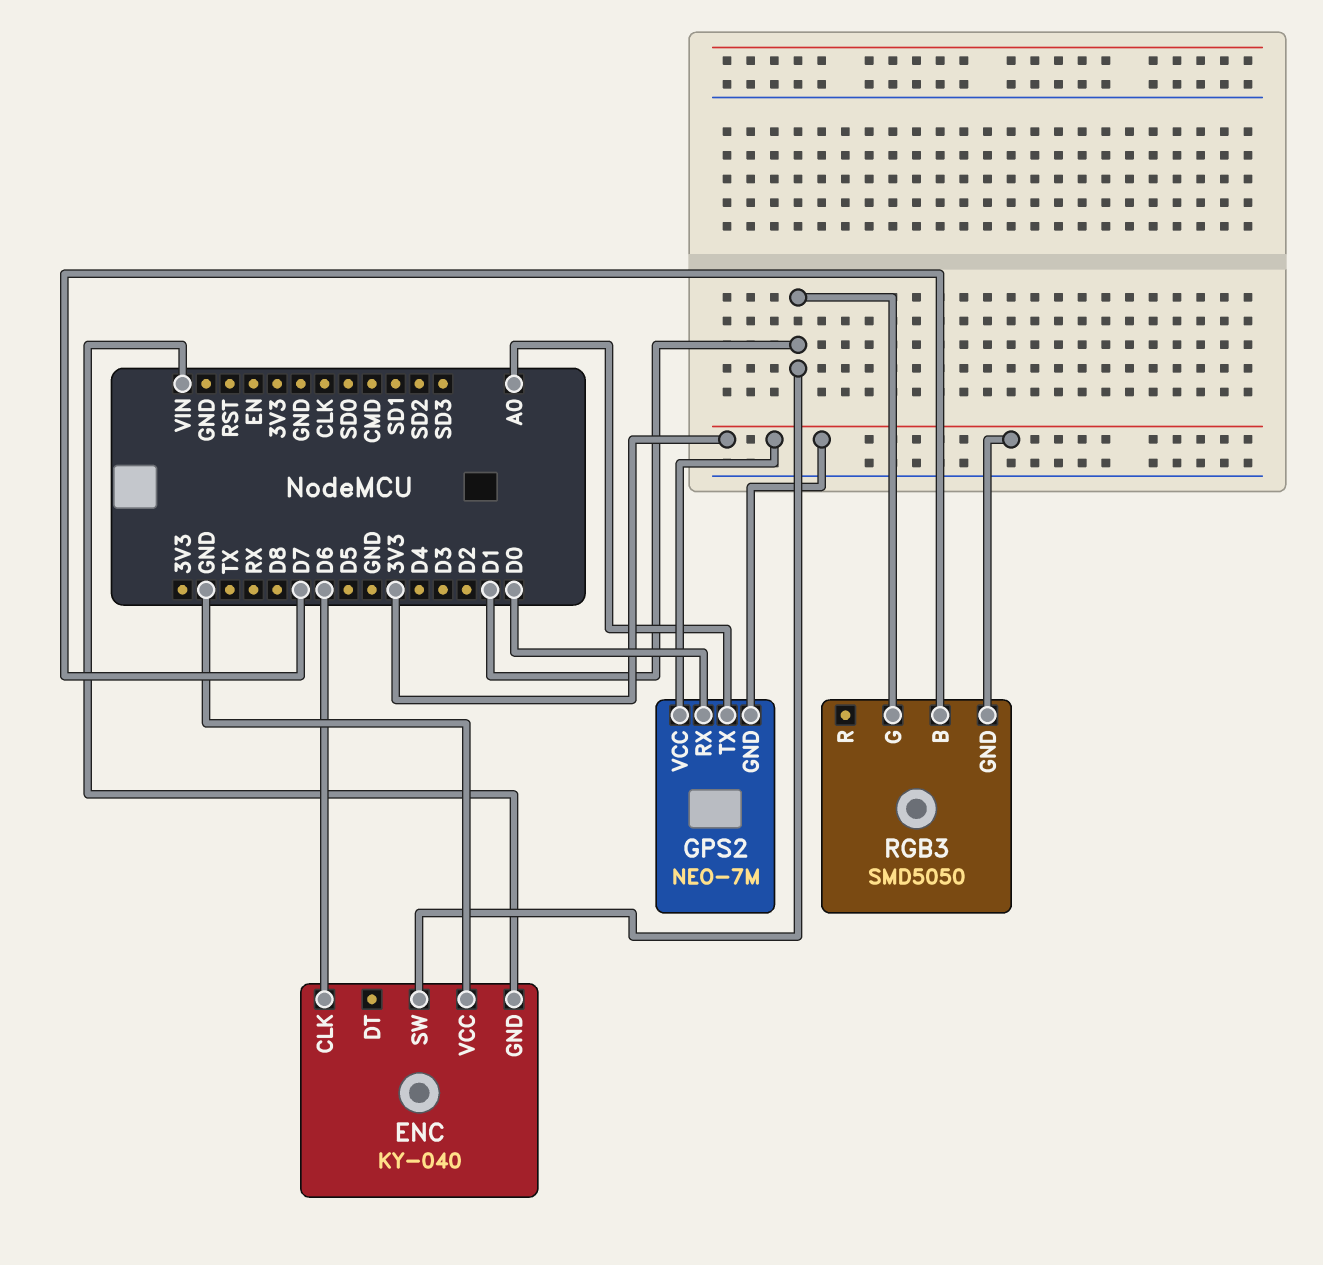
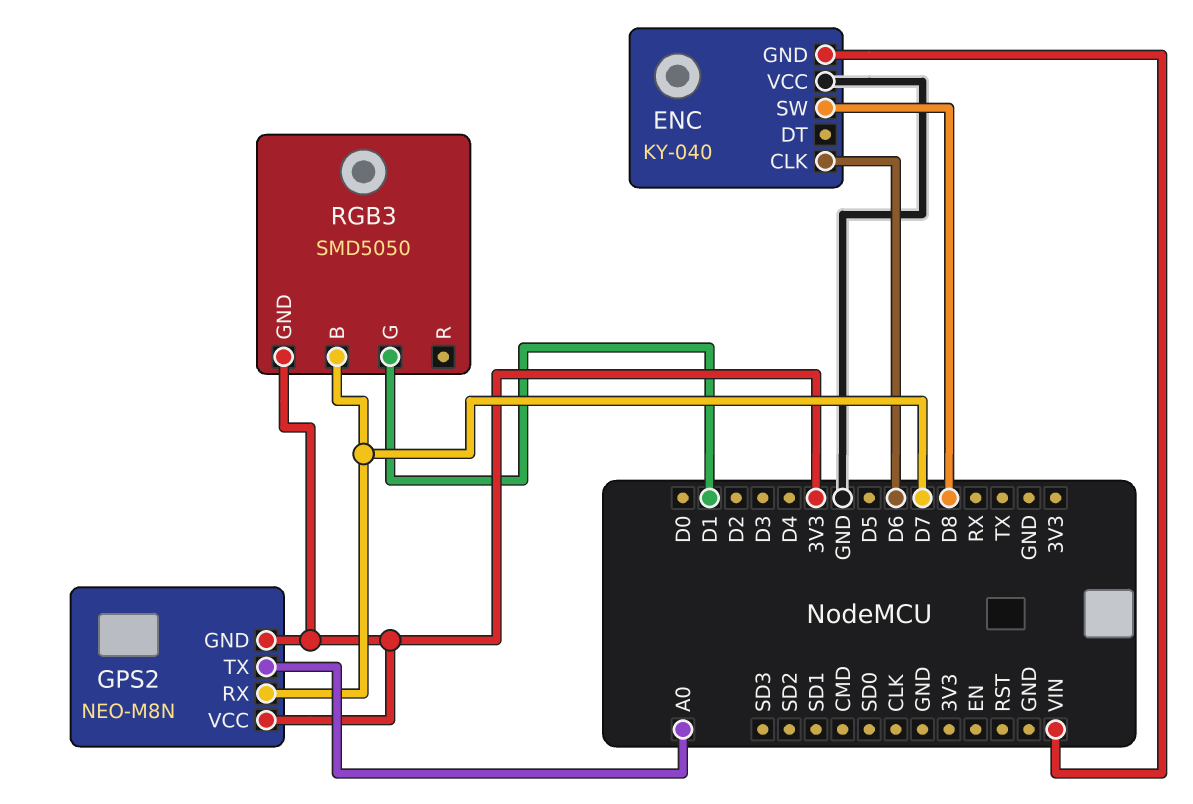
ENC pin SW: D1 -> D8
GPS2: NEO-7M -> NEO-M8N
GPS2 pin RX: D0 -> D7

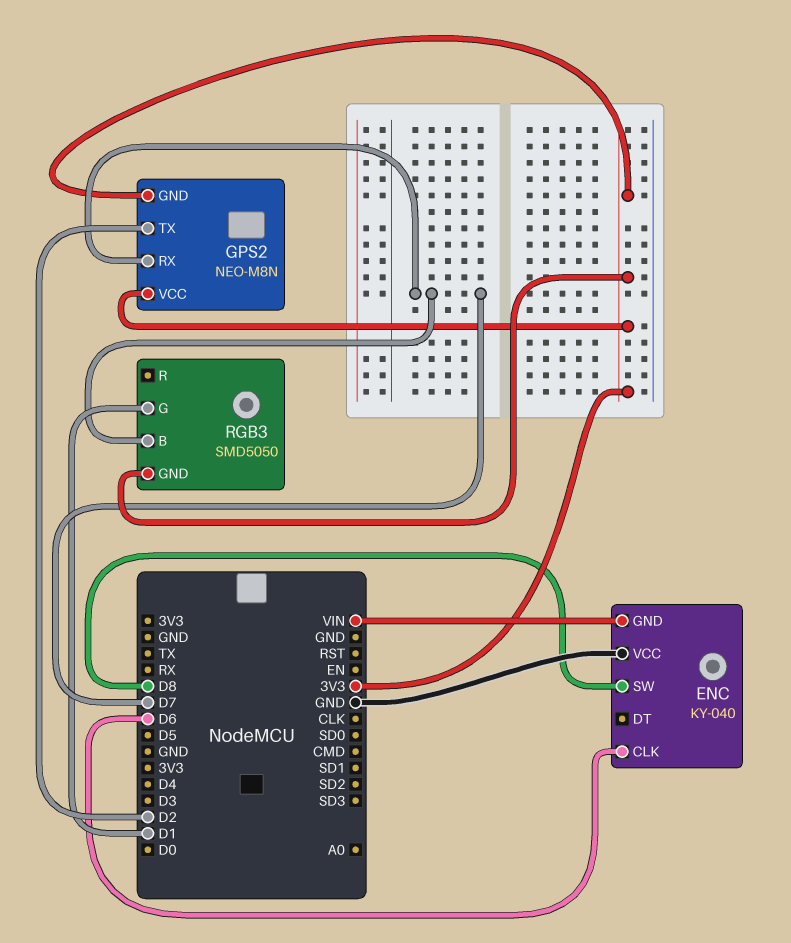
GPS2 pin TX: A0 -> D2

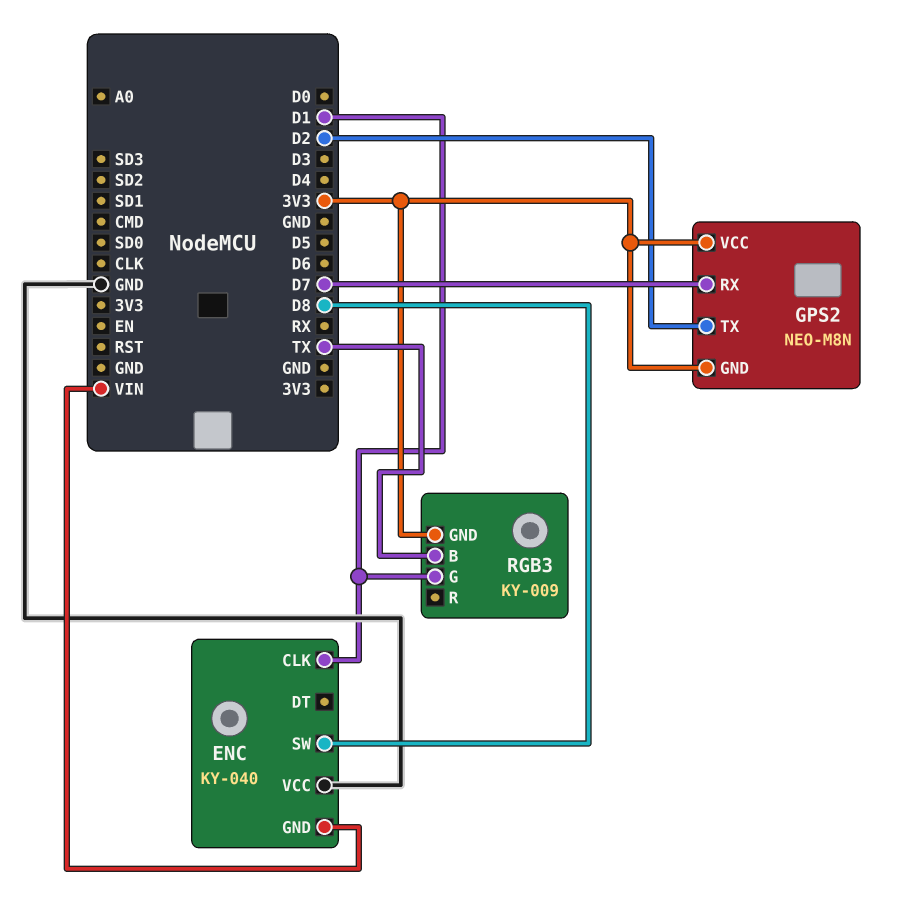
ENC pin CLK: D6 -> D1
RGB3: SMD5050 -> KY-009
RGB3 pin B: D7 -> TX

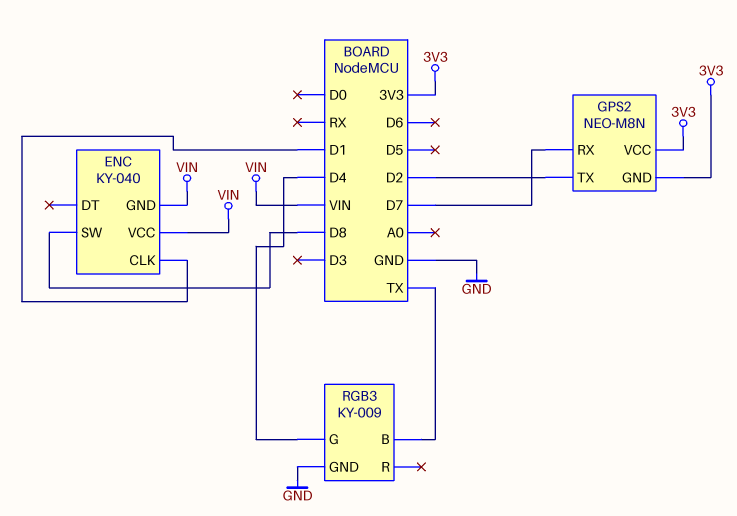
ENC pin VCC: GND -> VIN
RGB3 pin G: D1 -> D4
RGB3 pin GND: 3V3 -> GND

